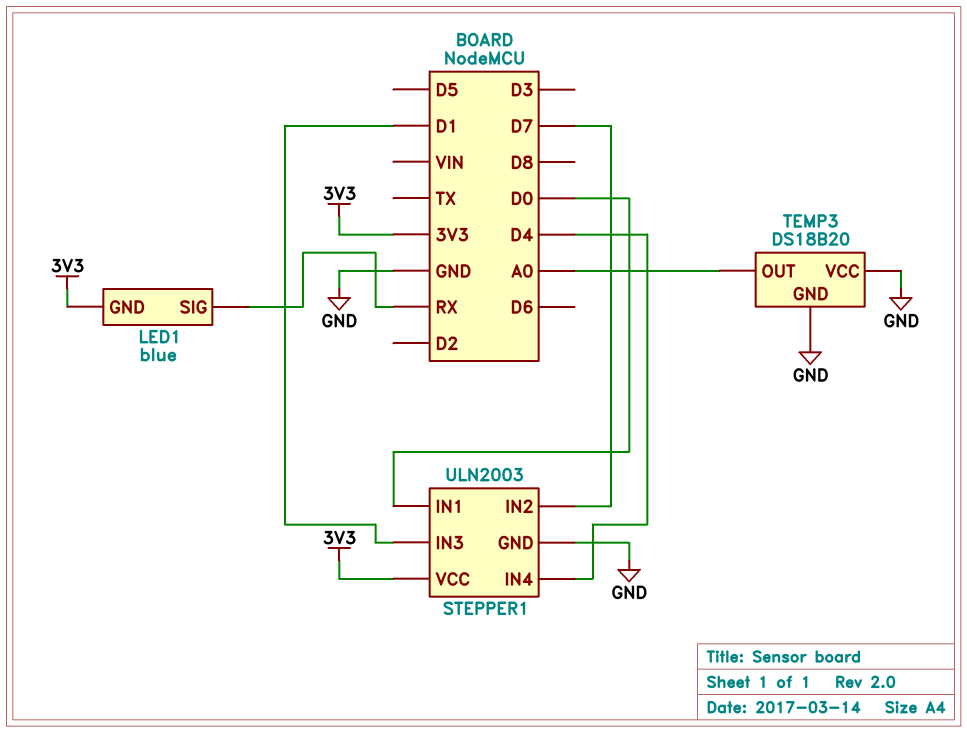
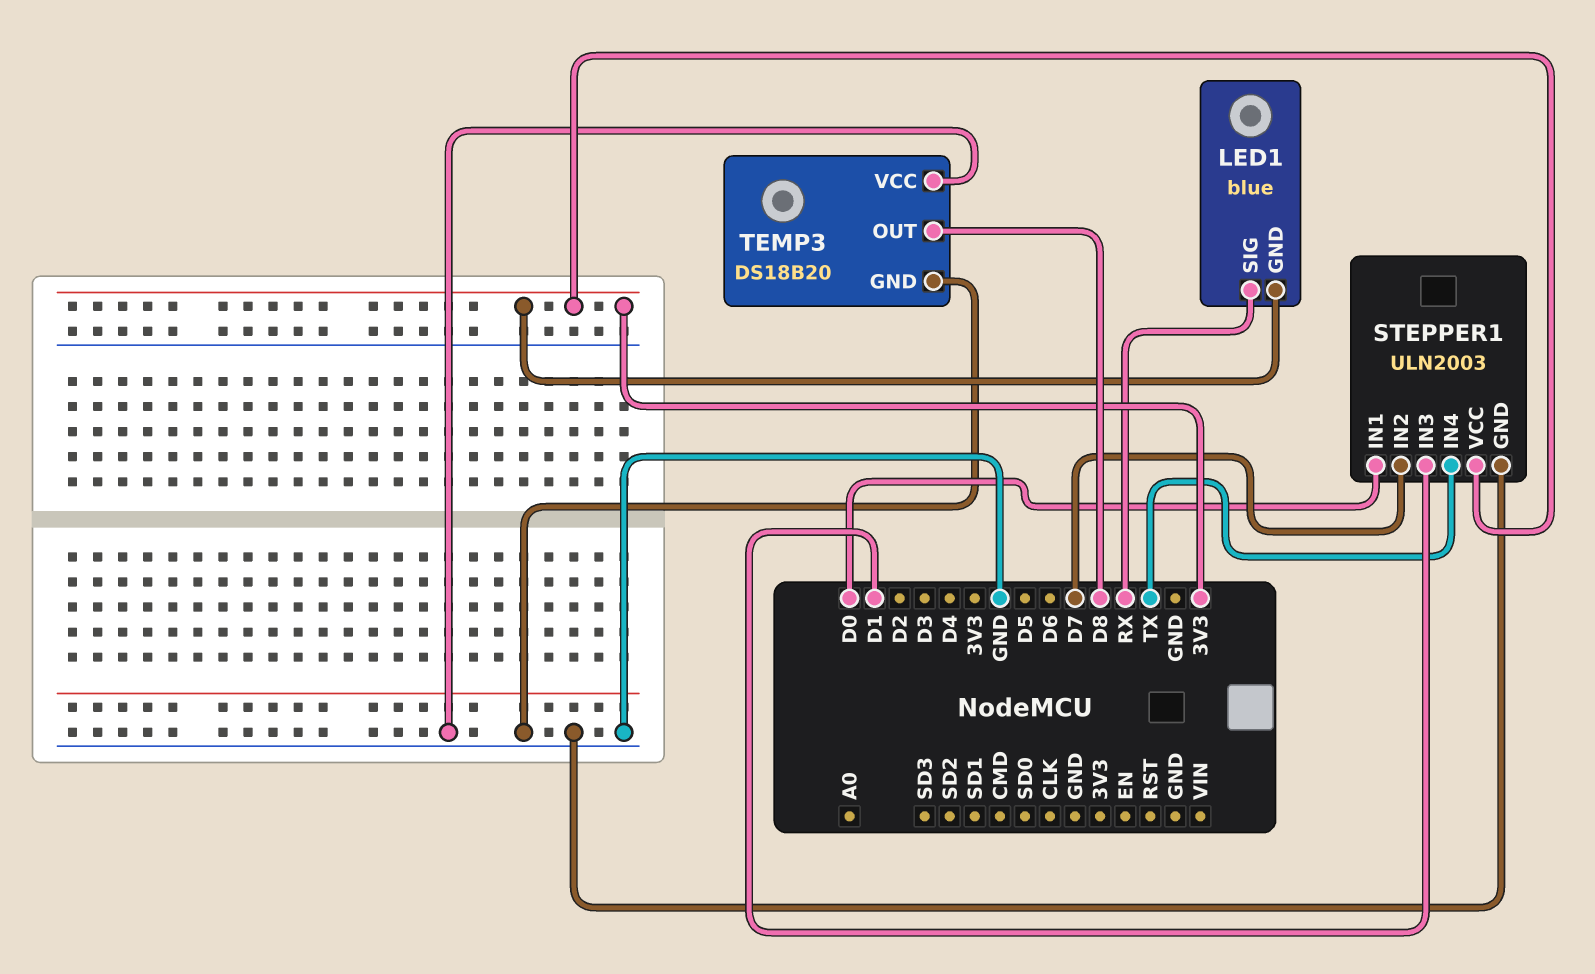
STEPPER1 pin IN4: D4 -> TX
TEMP3 pin OUT: A0 -> D8

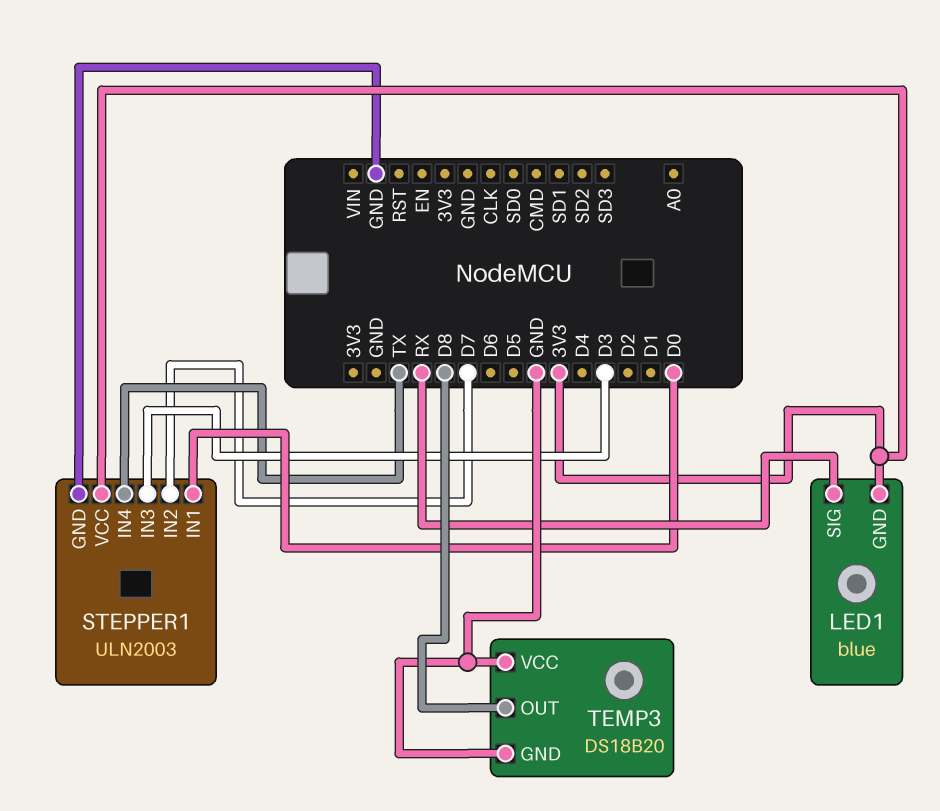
STEPPER1 pin IN3: D1 -> D3

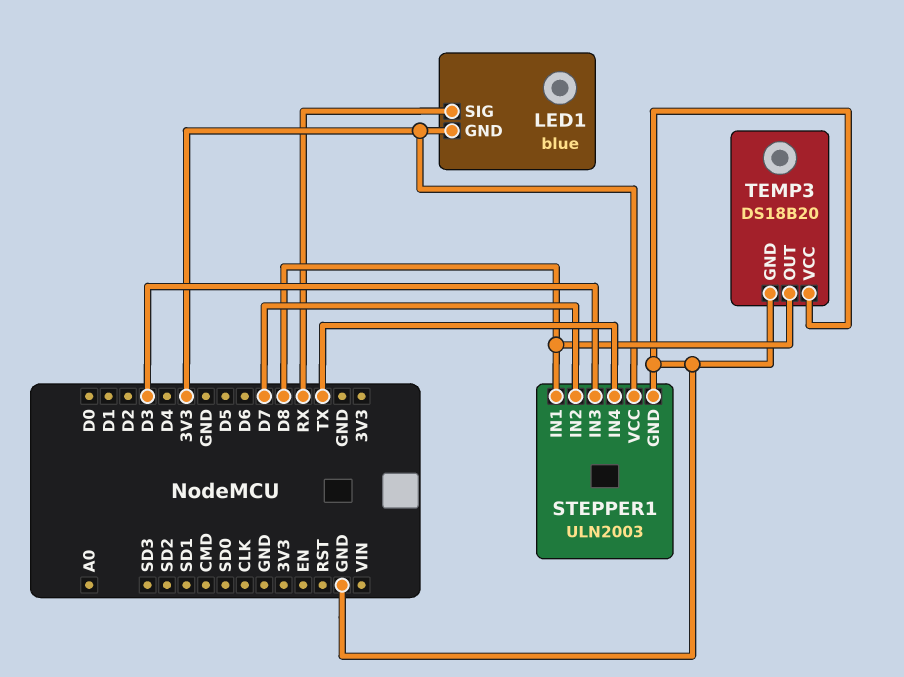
STEPPER1 pin IN1: D0 -> D8

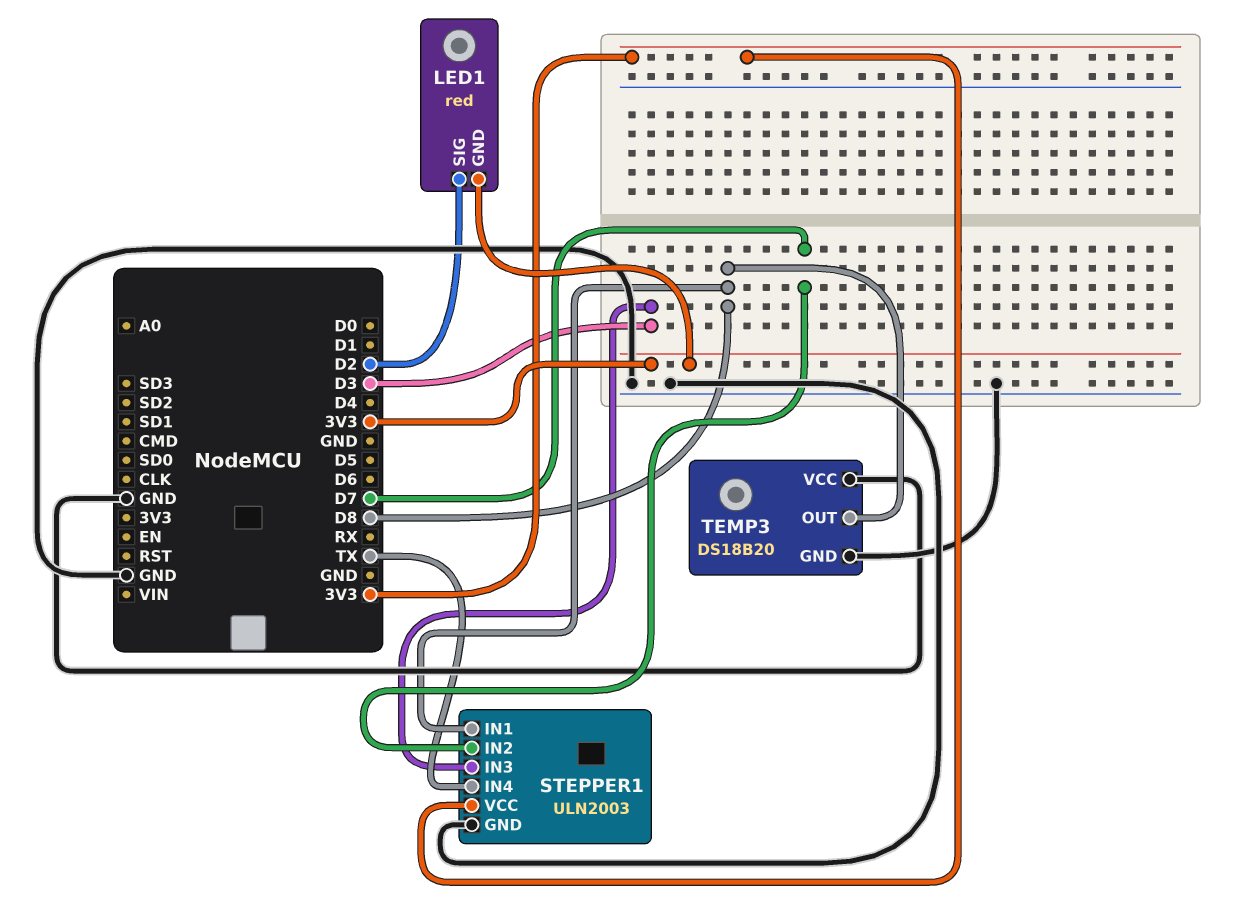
LED1: blue -> red
LED1 pin SIG: RX -> D2

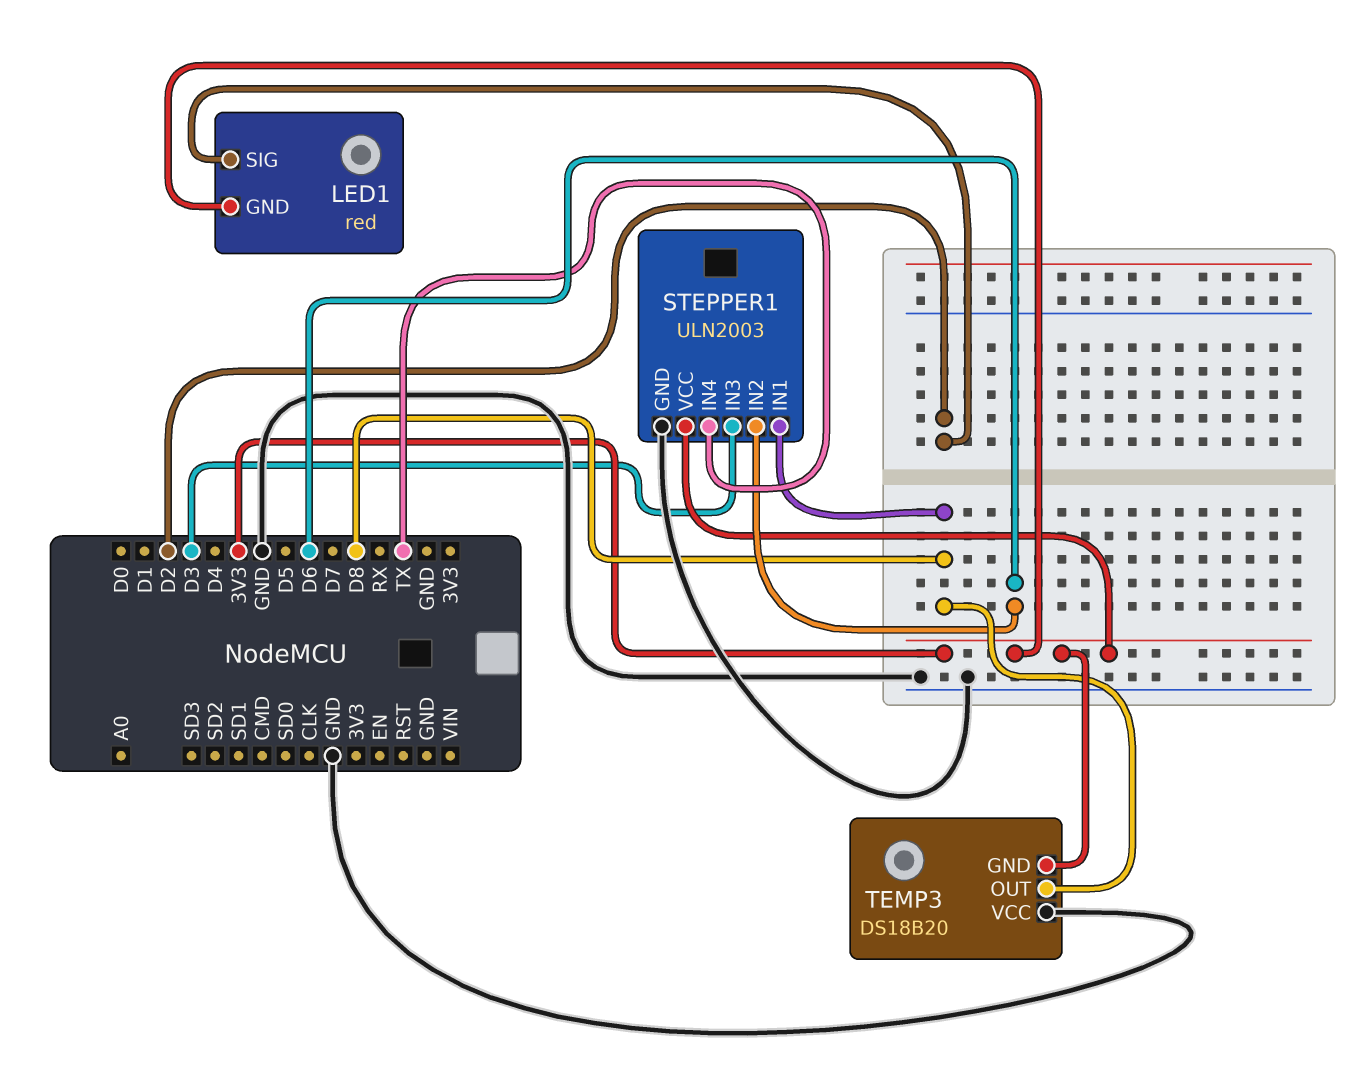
STEPPER1 pin IN2: D7 -> D6
TEMP3 pin GND: GND -> 3V3

